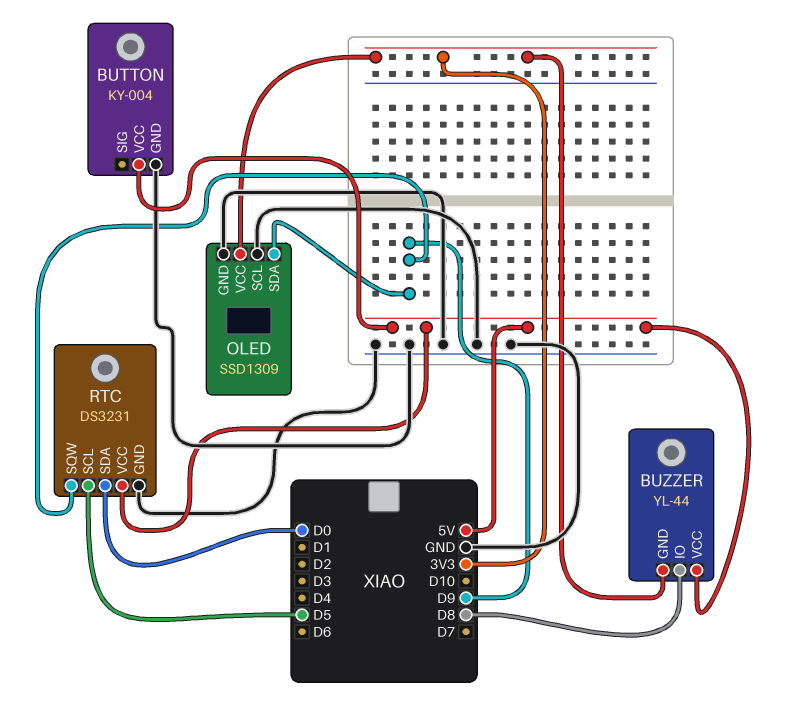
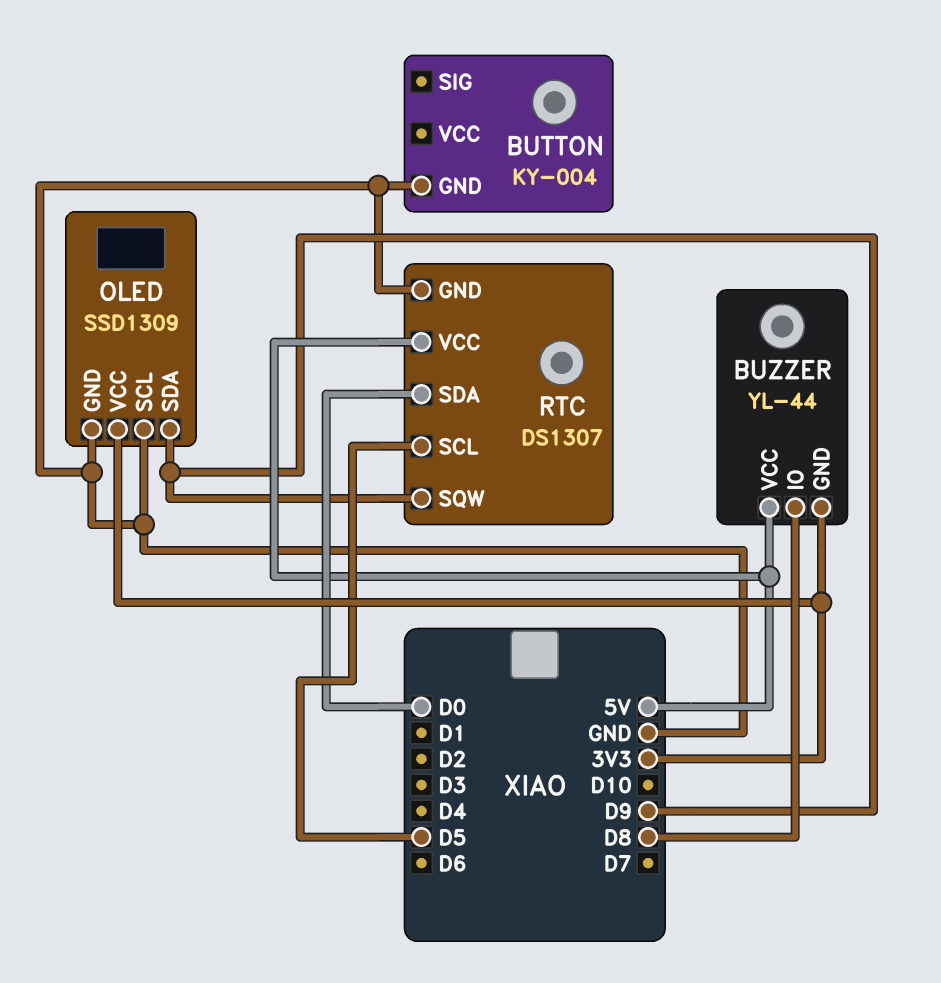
BUTTON pin VCC: 5V -> none
RTC: DS3231 -> DS1307

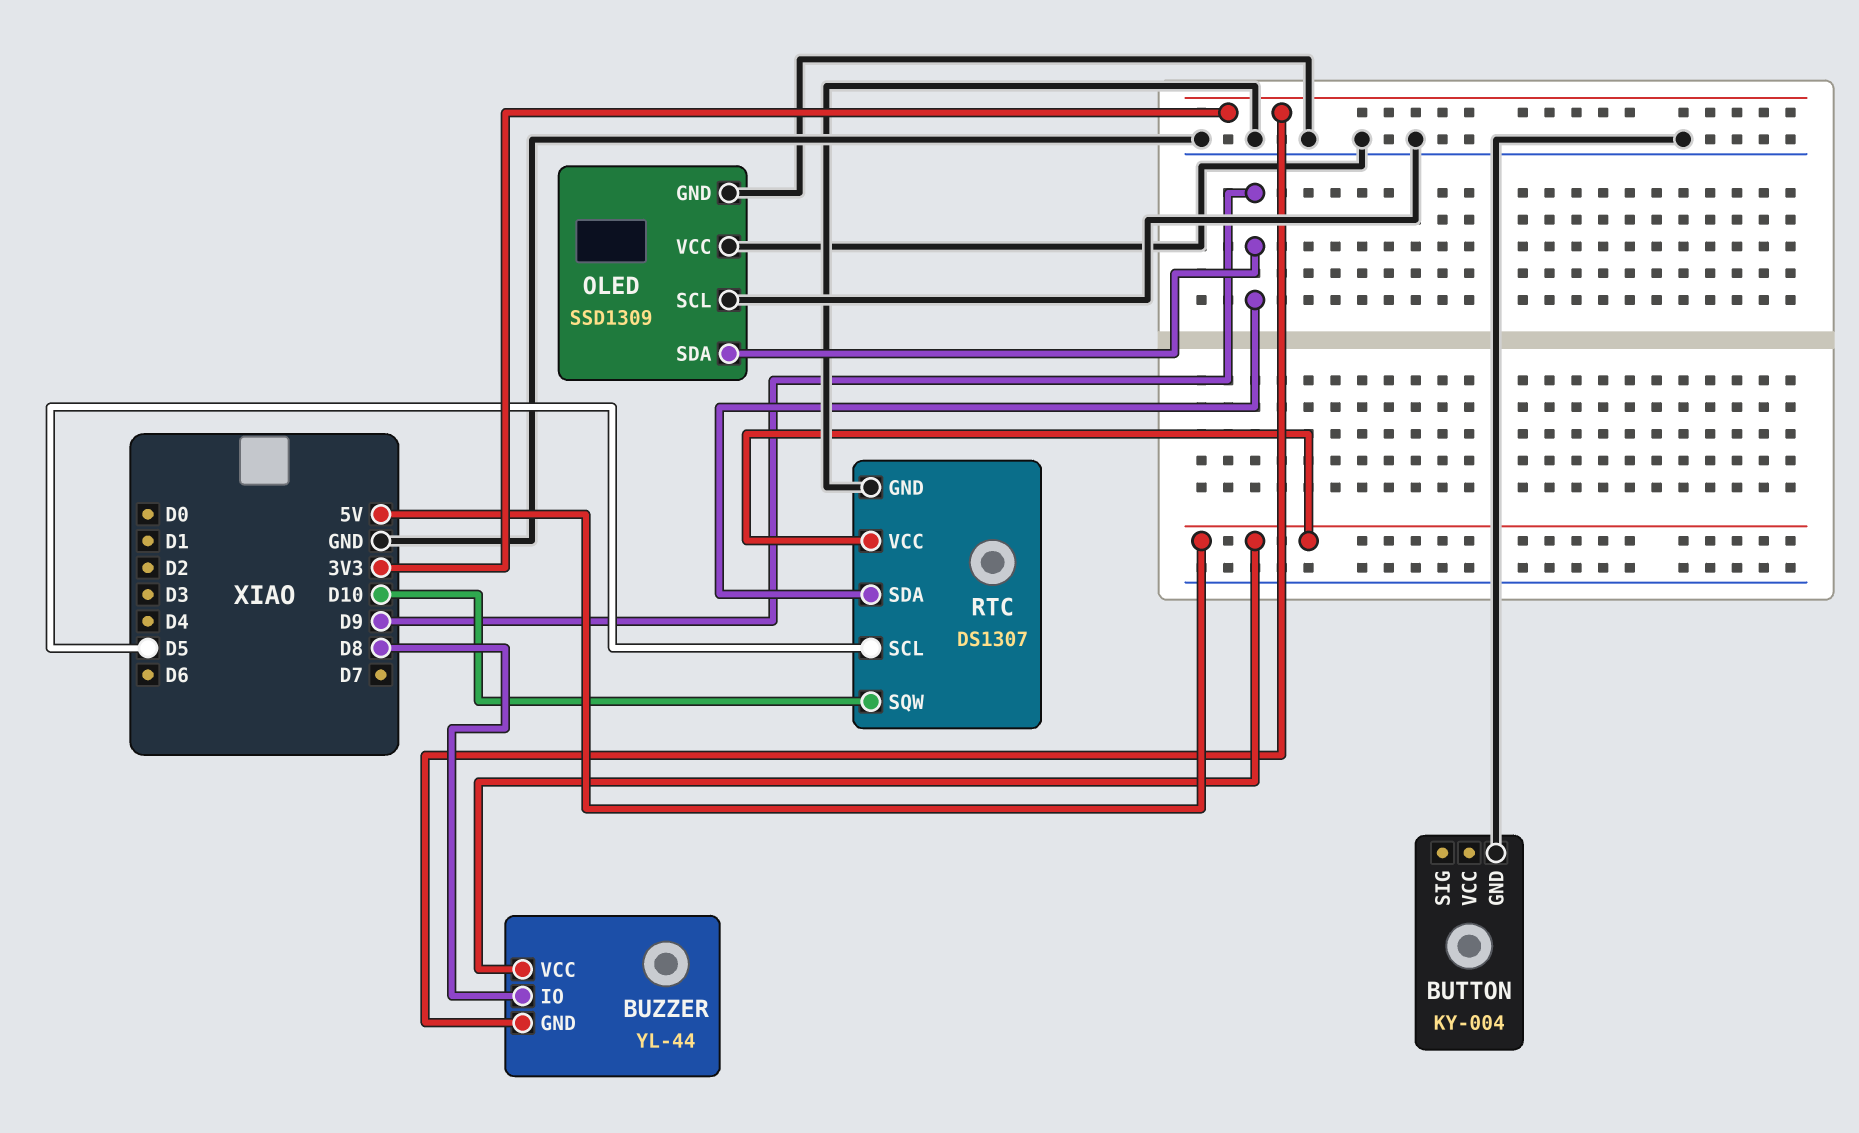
OLED pin VCC: 3V3 -> GND
RTC pin SDA: D0 -> D9
RTC pin SQW: D9 -> D10

